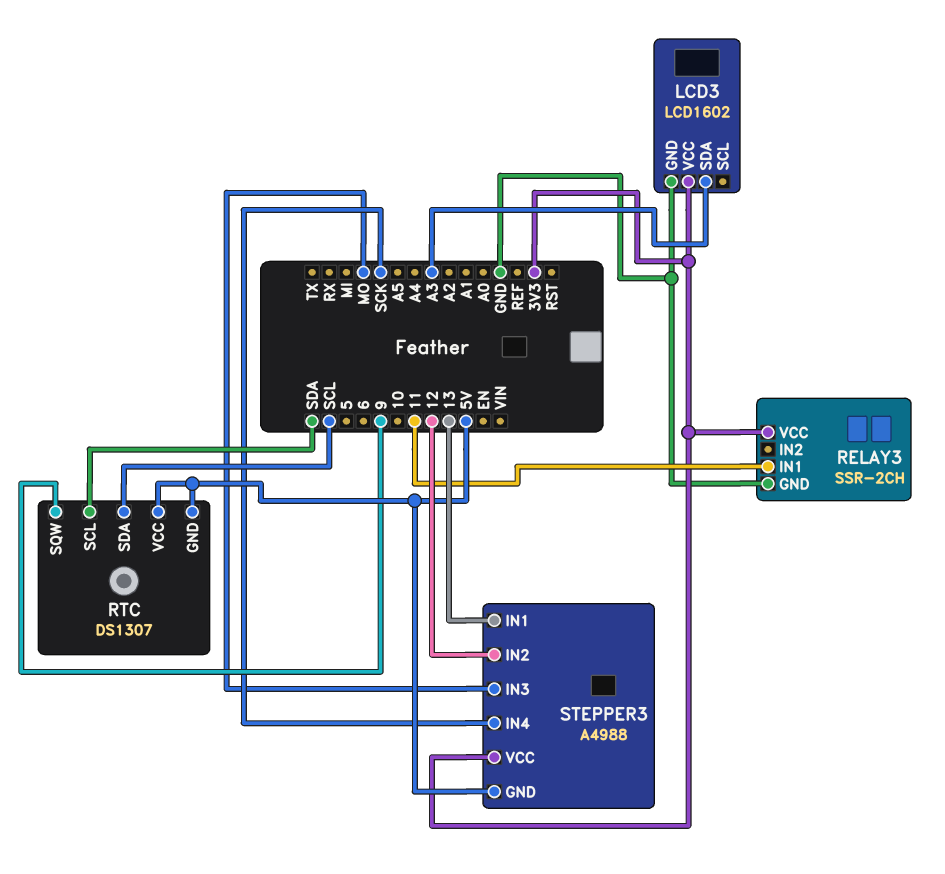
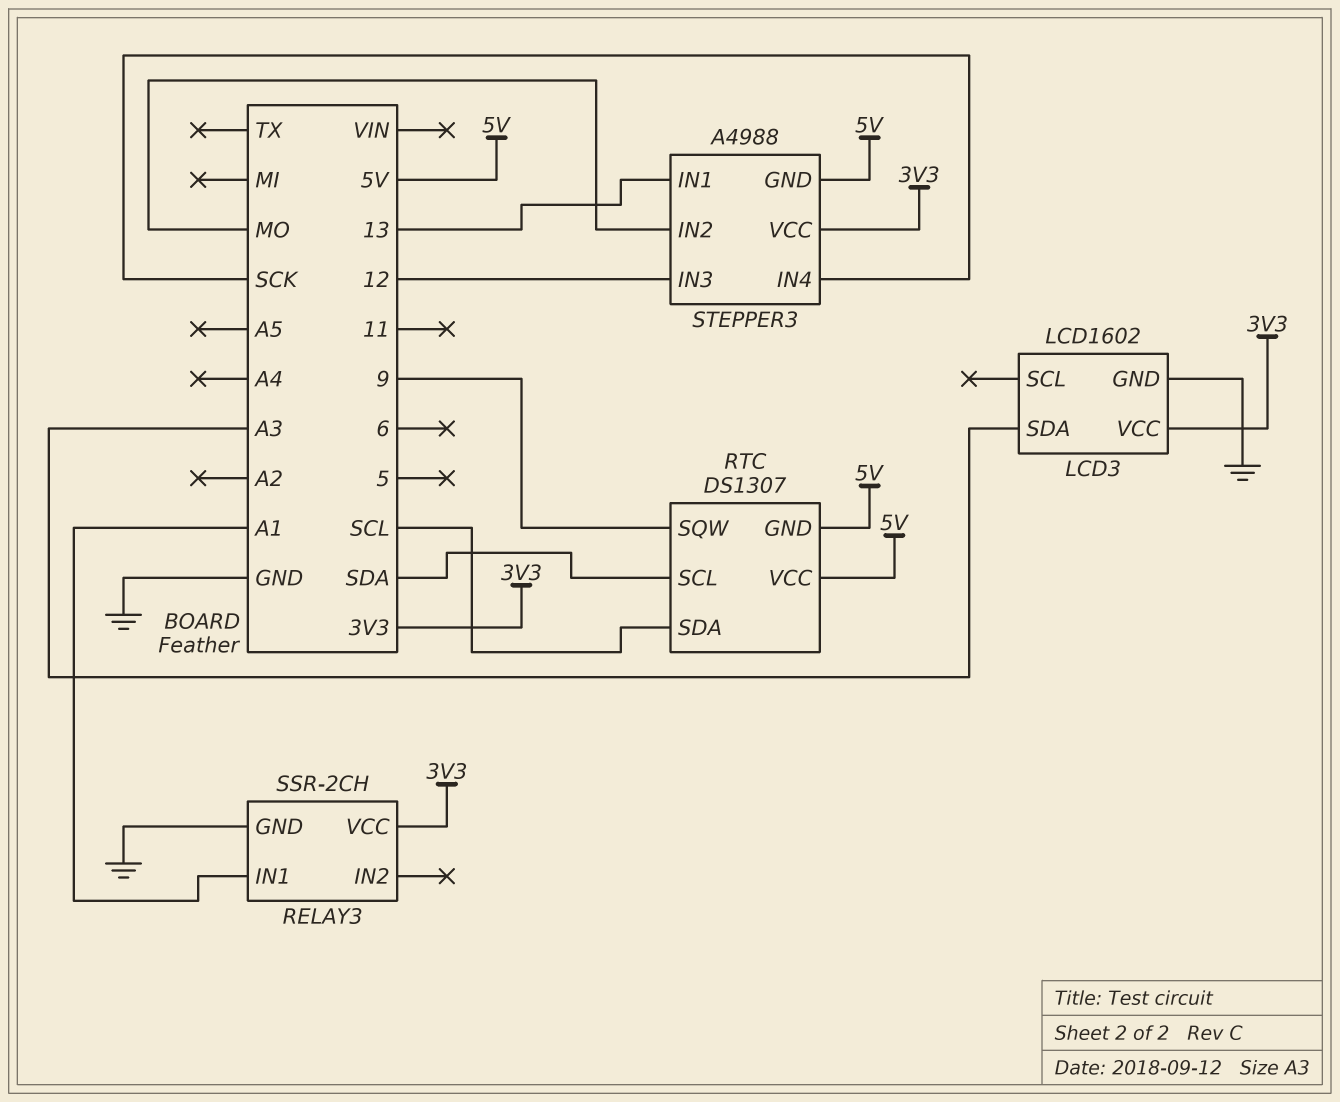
RELAY3 pin IN1: 11 -> A1
STEPPER3 pin IN2: 12 -> MO
STEPPER3 pin IN3: MO -> 12

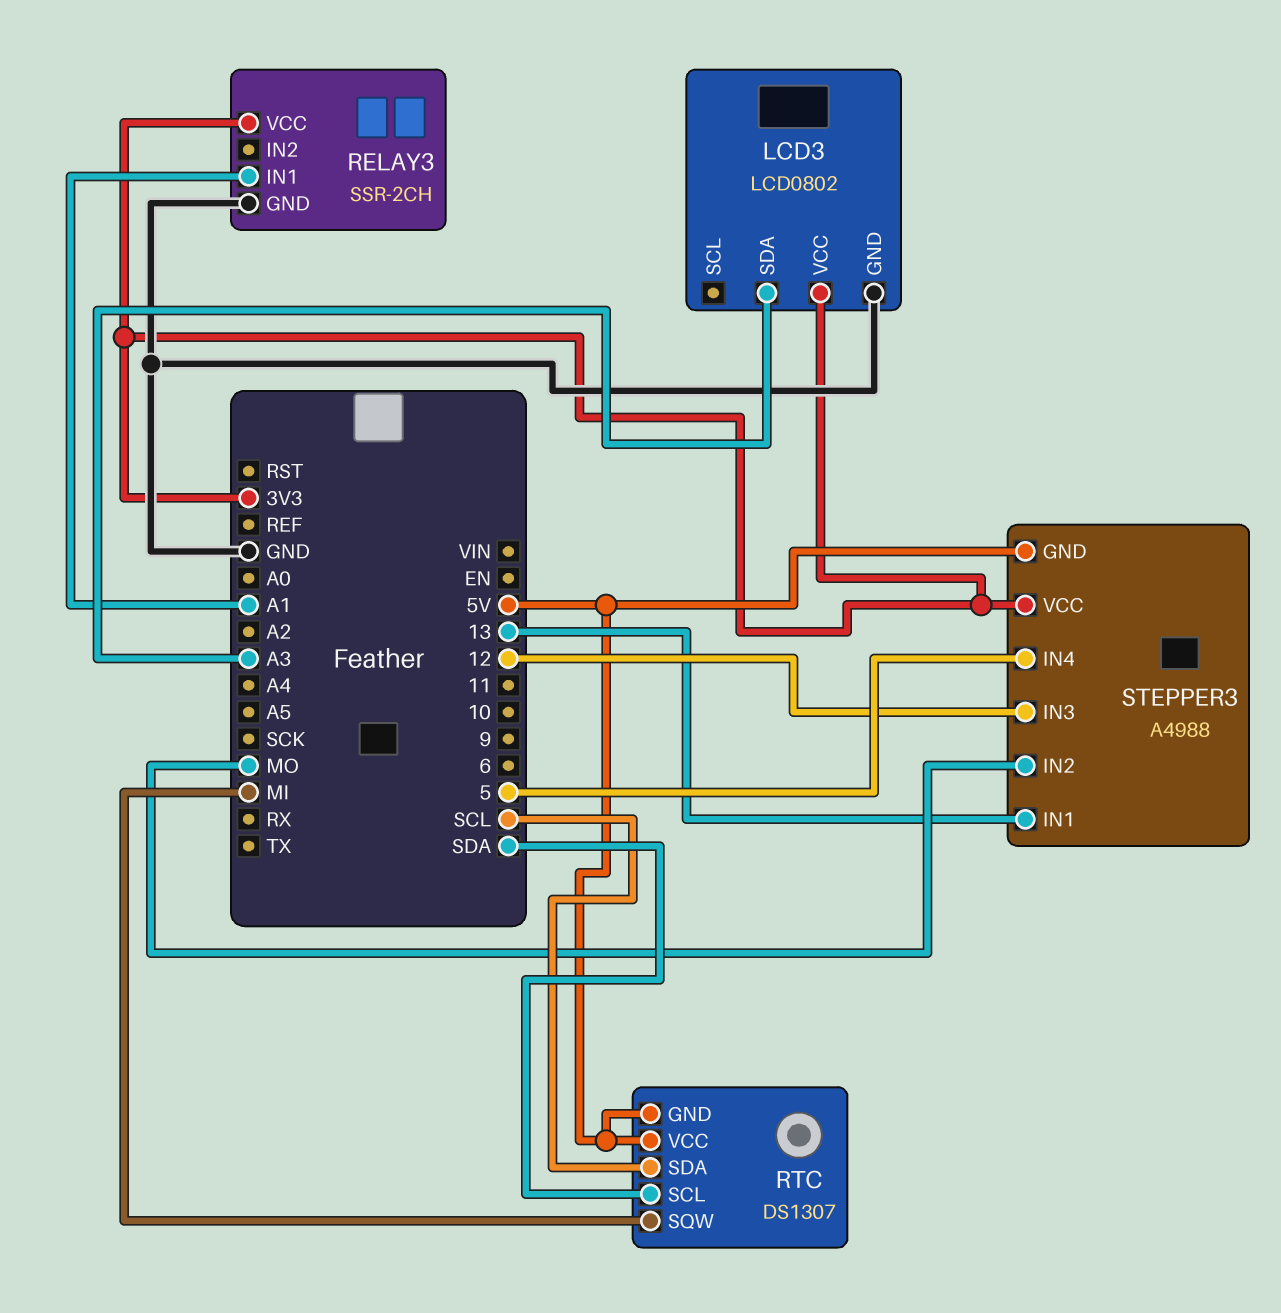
LCD3: LCD1602 -> LCD0802
RTC pin SQW: 9 -> MI
STEPPER3 pin IN4: SCK -> 5

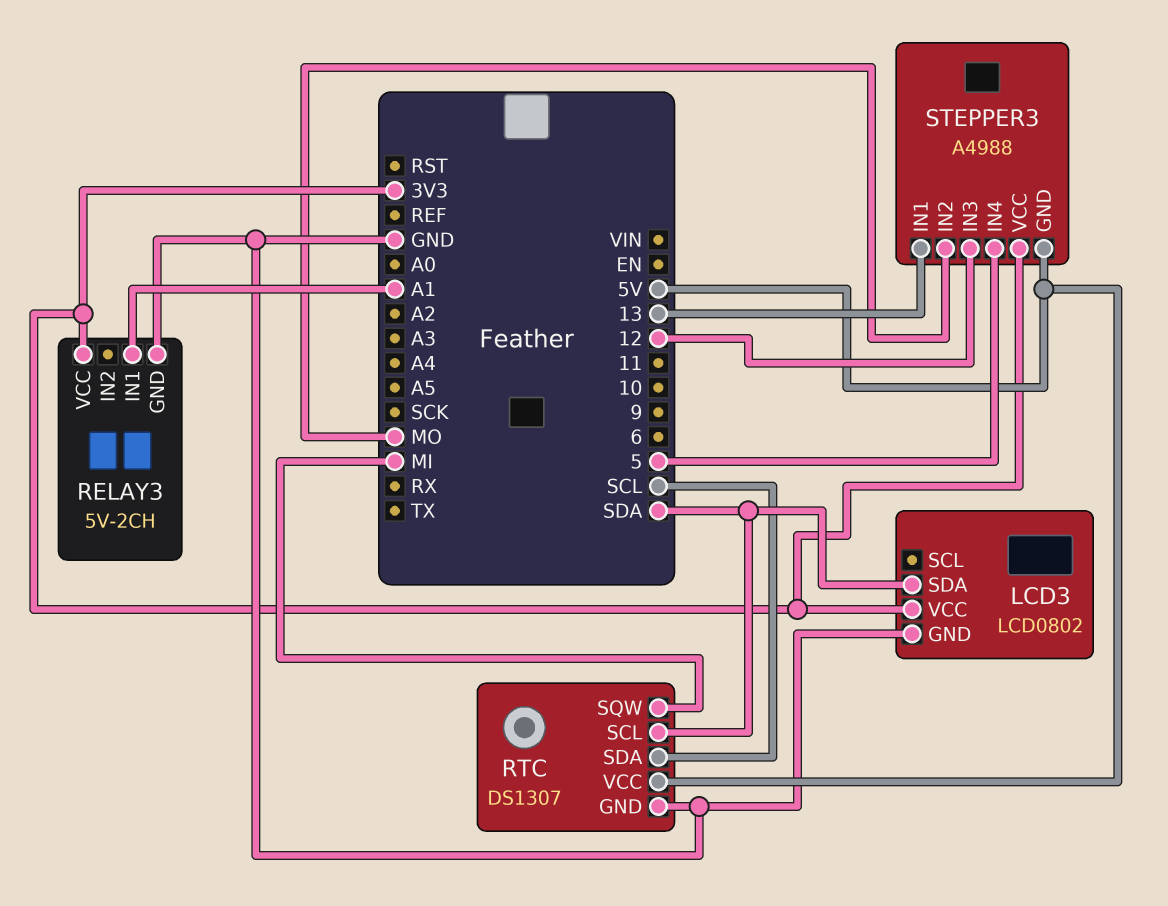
LCD3 pin SDA: A3 -> SDA
RELAY3: SSR-2CH -> 5V-2CH
RTC pin GND: 5V -> GND

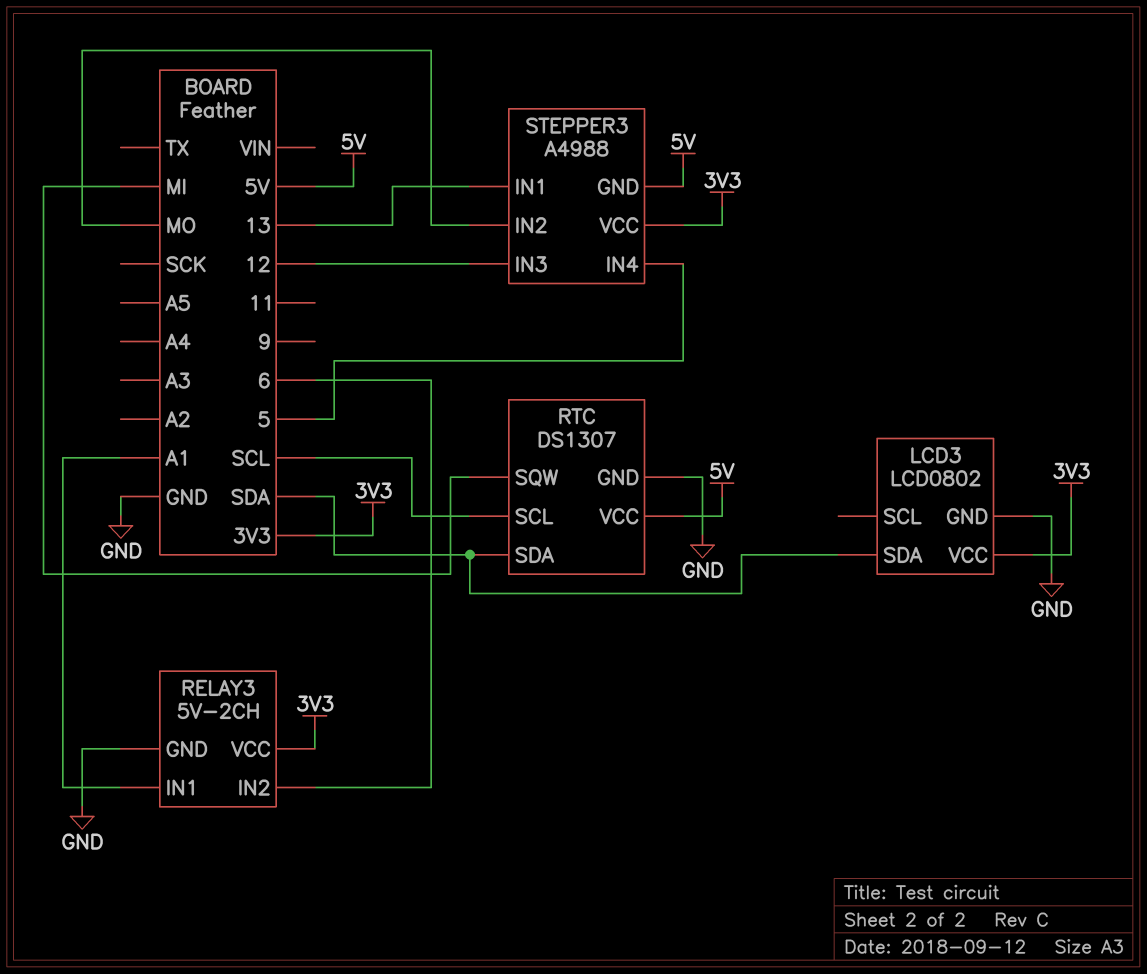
RELAY3 pin IN2: none -> 6
RTC pin SCL: SDA -> SCL
RTC pin SDA: SCL -> SDA

